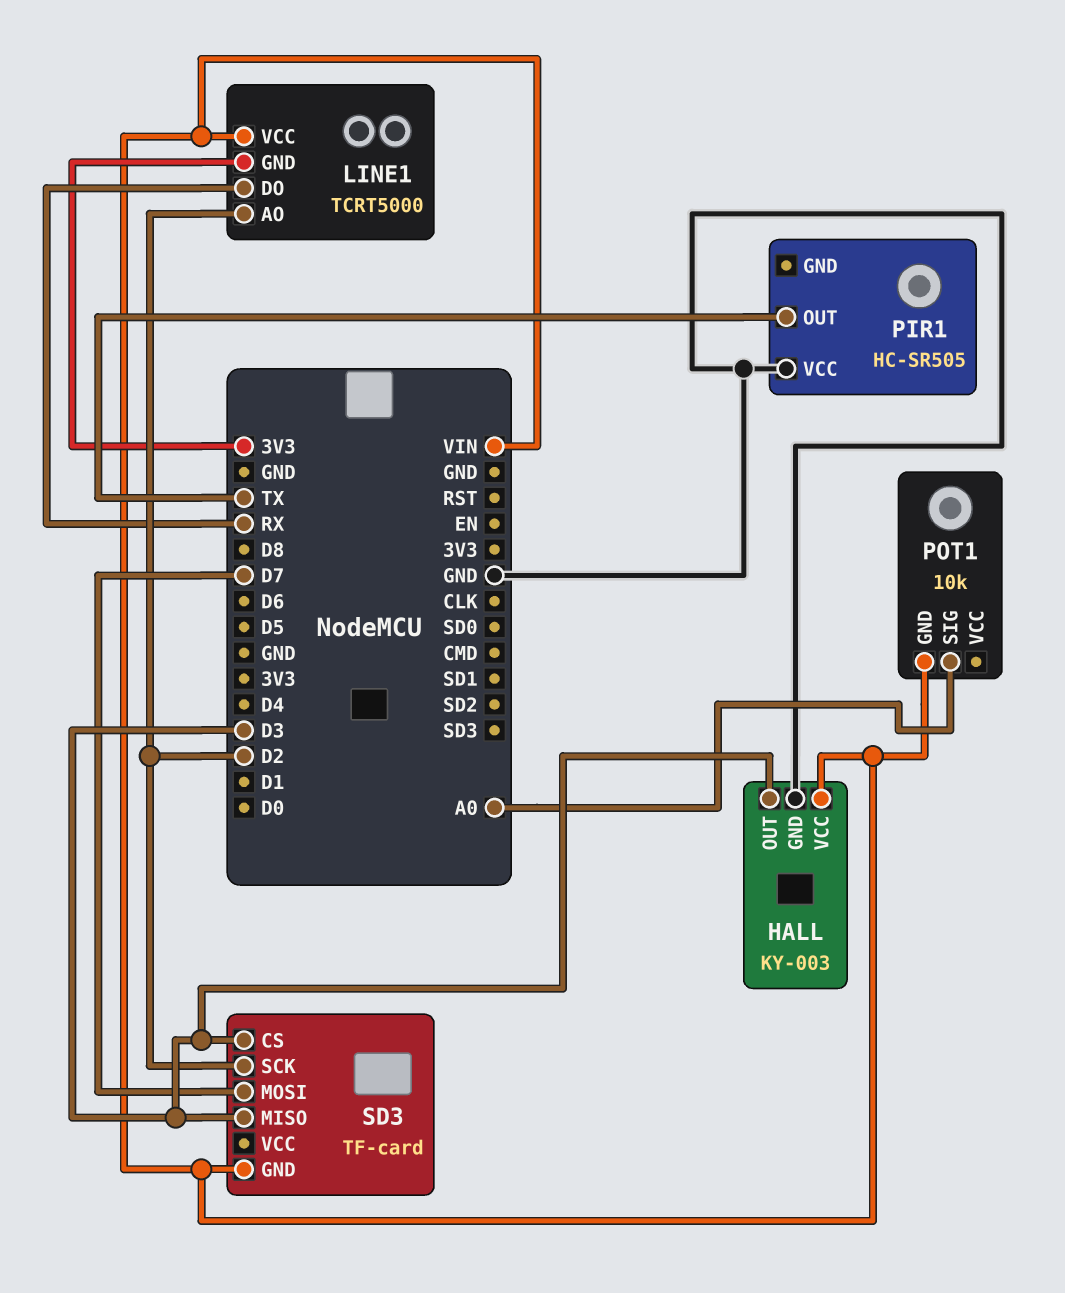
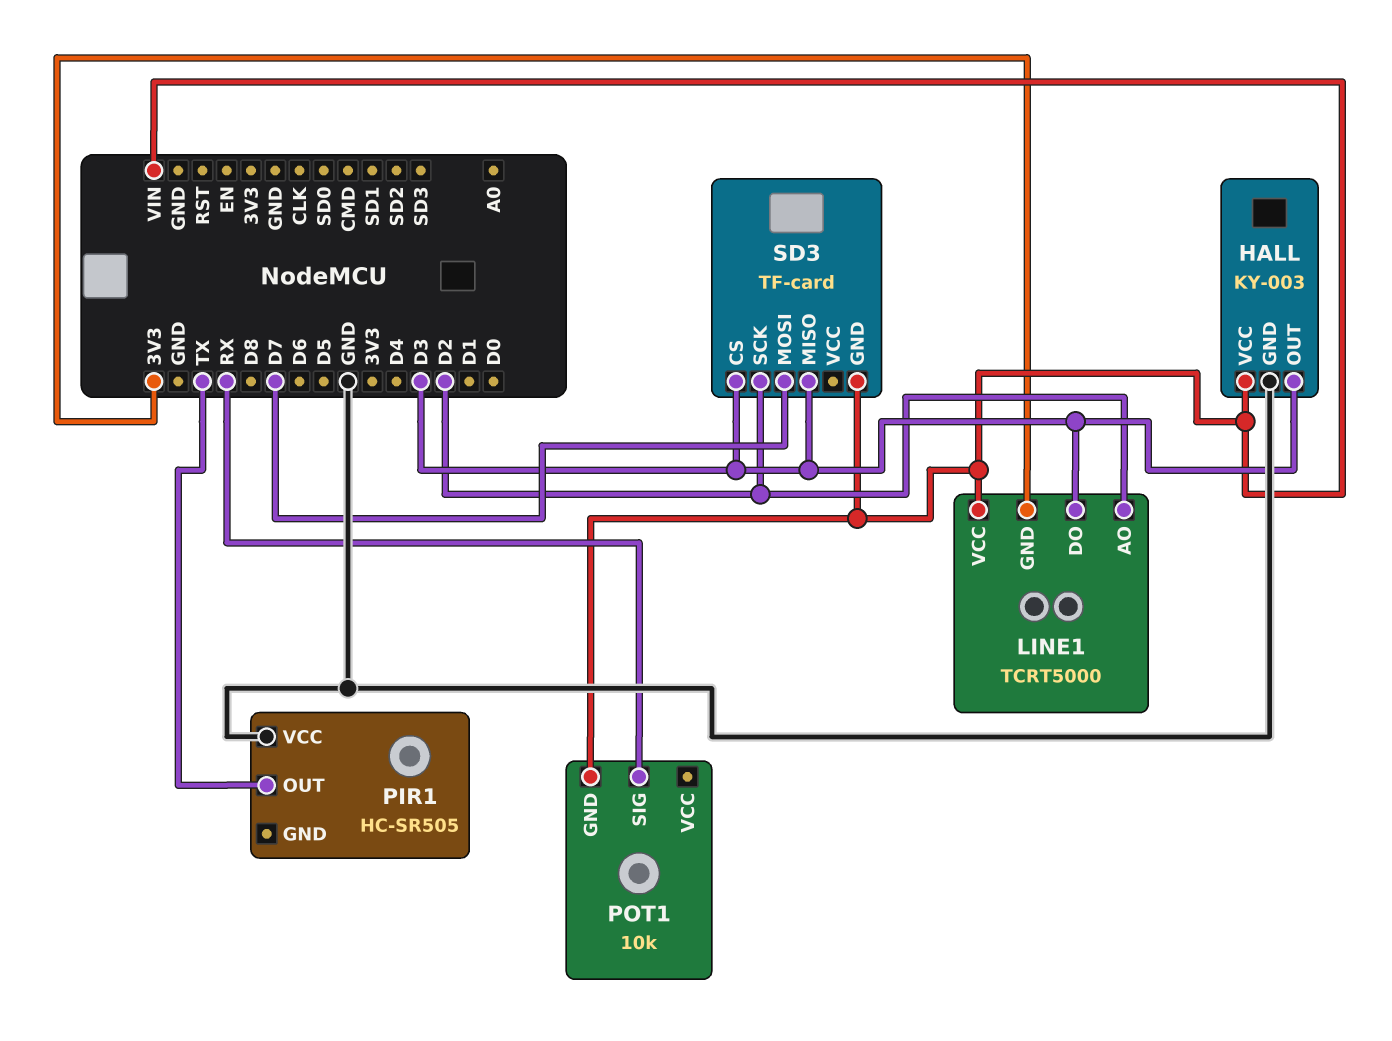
LINE1 pin DO: RX -> D3
POT1 pin SIG: A0 -> RX

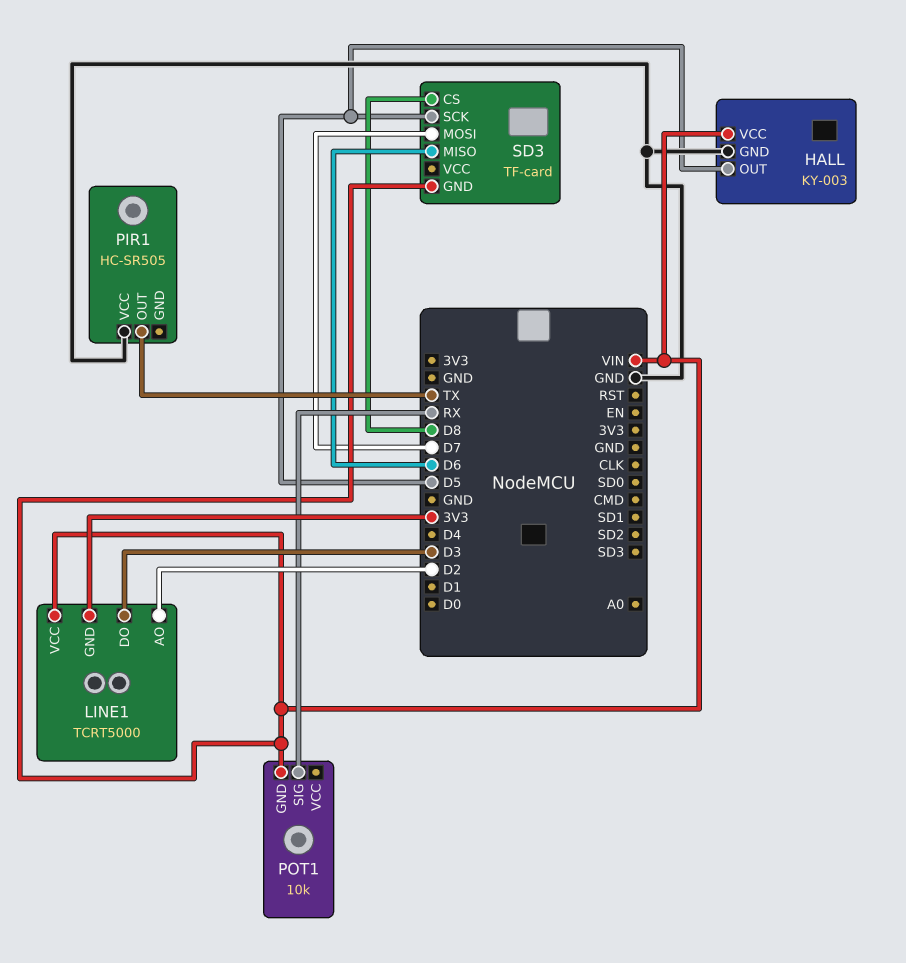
HALL pin OUT: D3 -> D5
SD3 pin CS: D3 -> D8
SD3 pin MISO: D3 -> D6
SD3 pin SCK: D2 -> D5

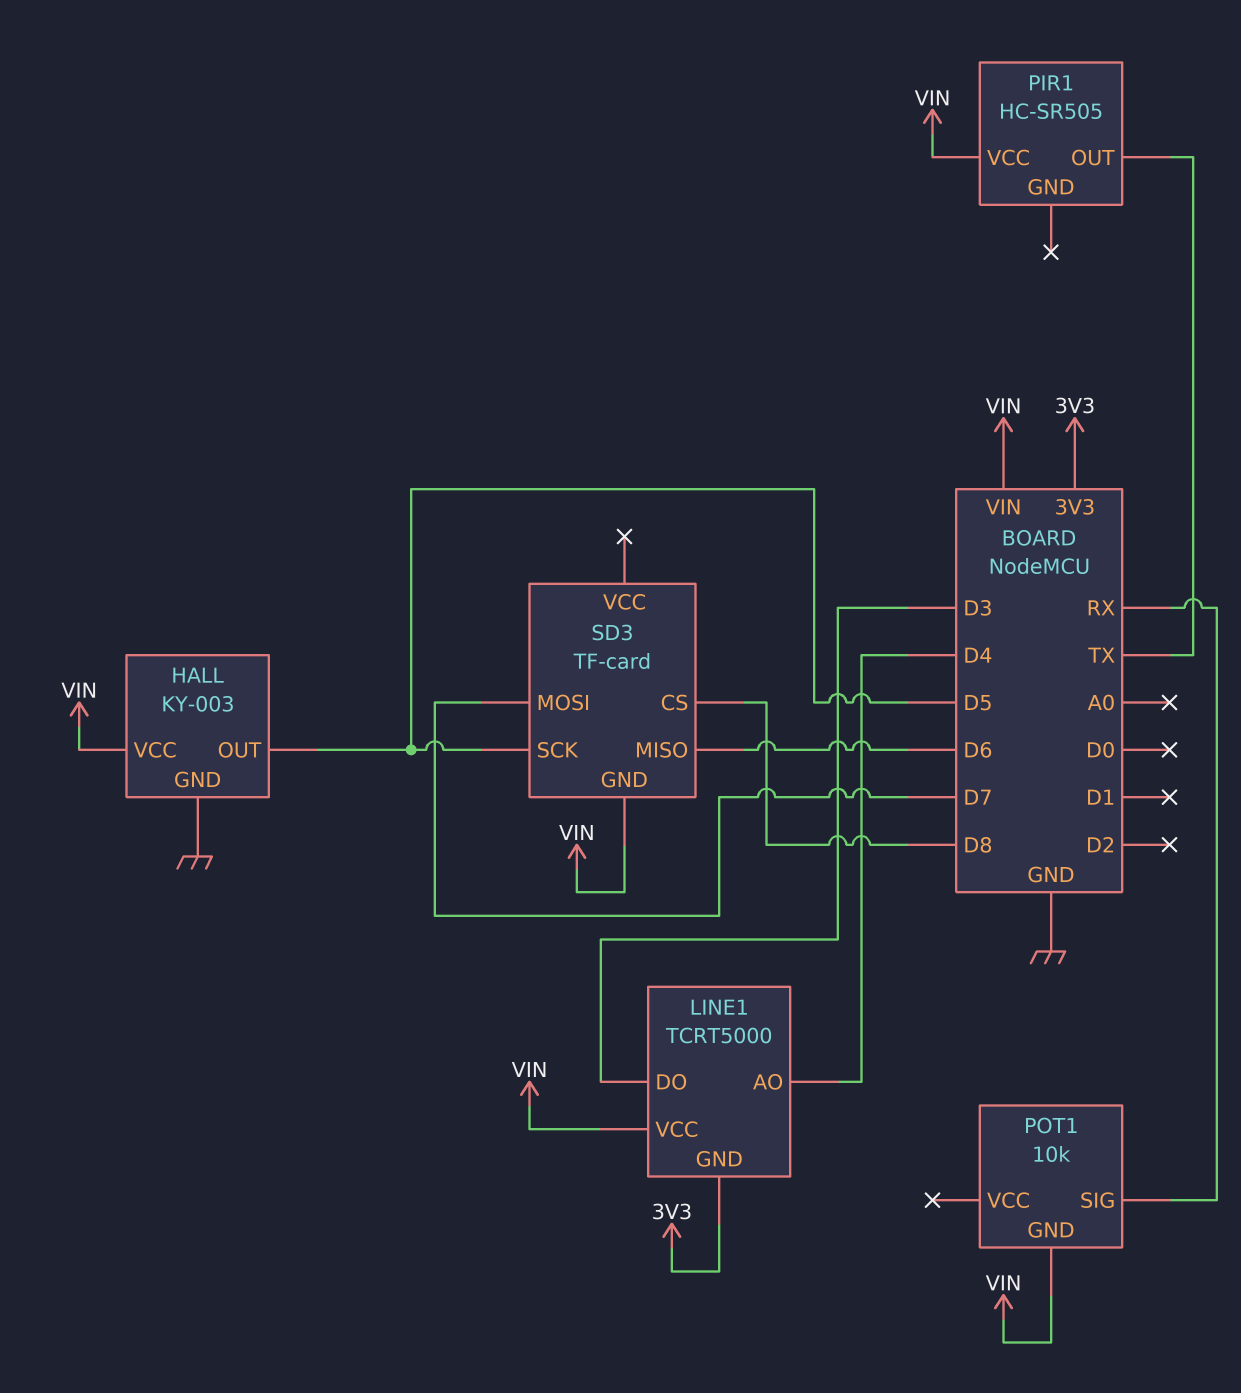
LINE1 pin AO: D2 -> D4
PIR1 pin VCC: GND -> VIN

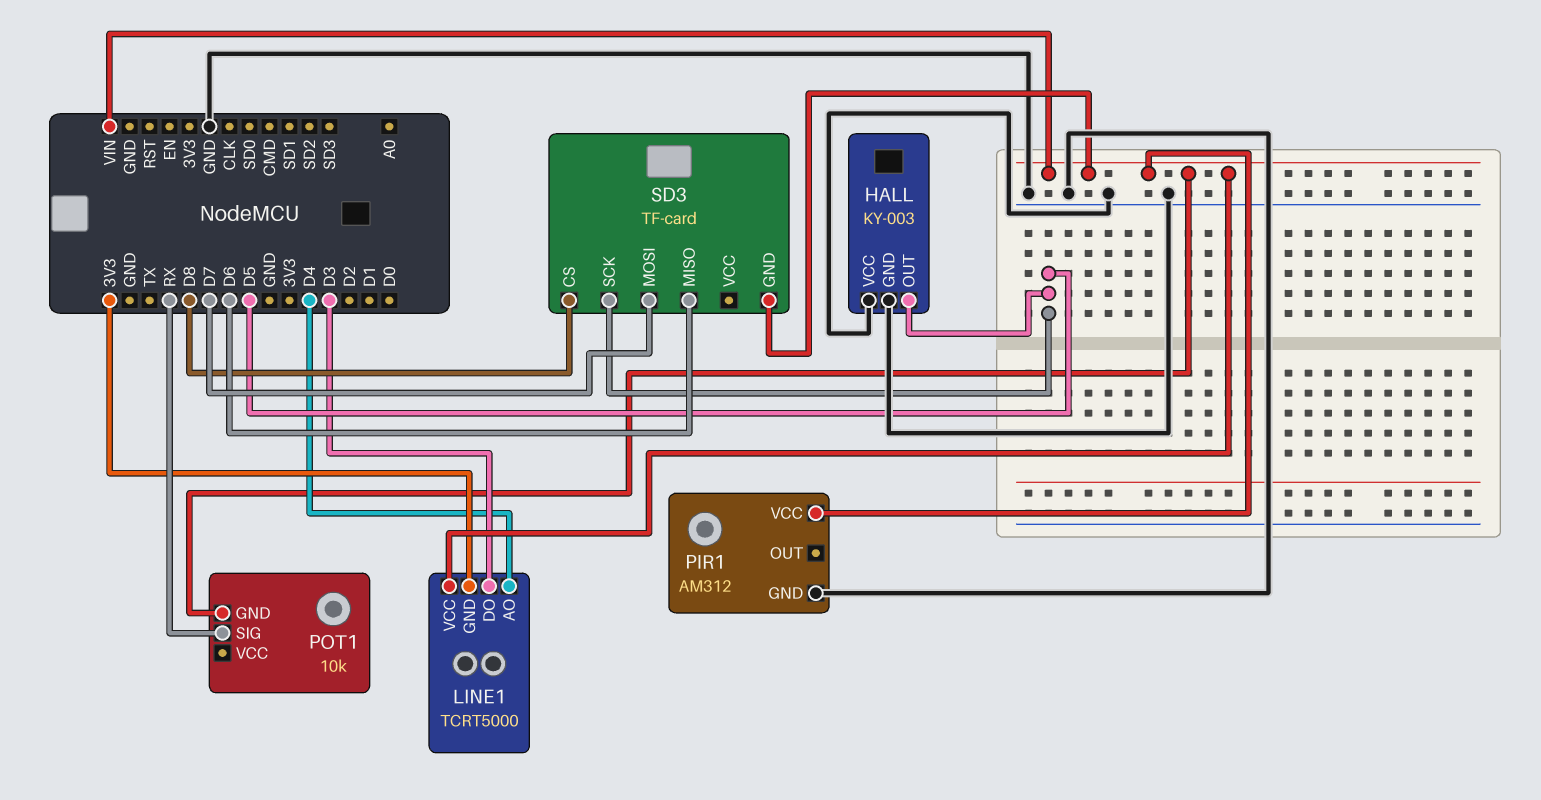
HALL pin VCC: VIN -> GND
PIR1: HC-SR505 -> AM312
PIR1 pin GND: none -> GND
PIR1 pin OUT: TX -> none

